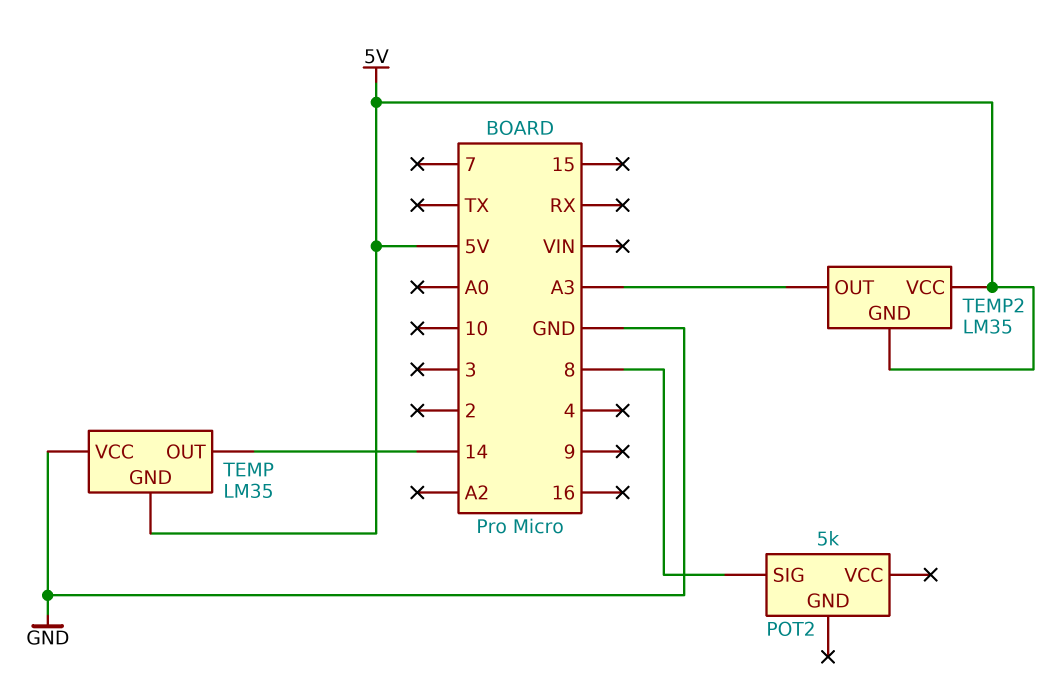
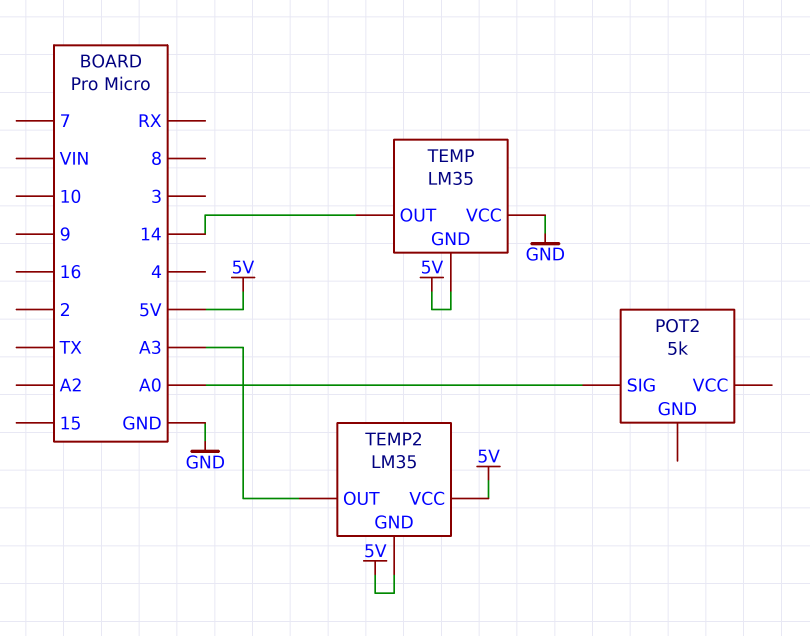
POT2 pin SIG: 8 -> A0

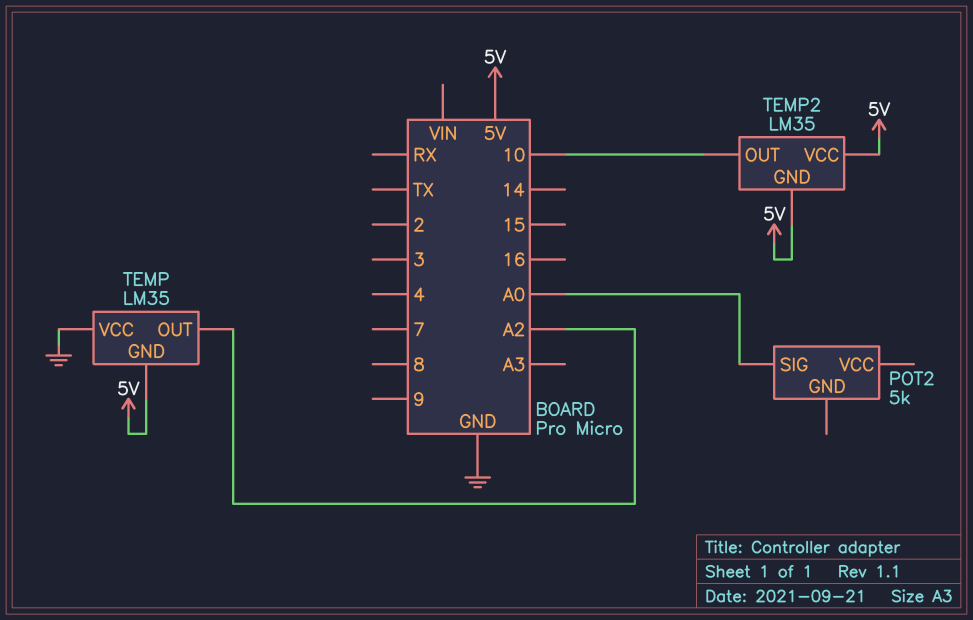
TEMP pin OUT: 14 -> A2
TEMP2 pin OUT: A3 -> 10

